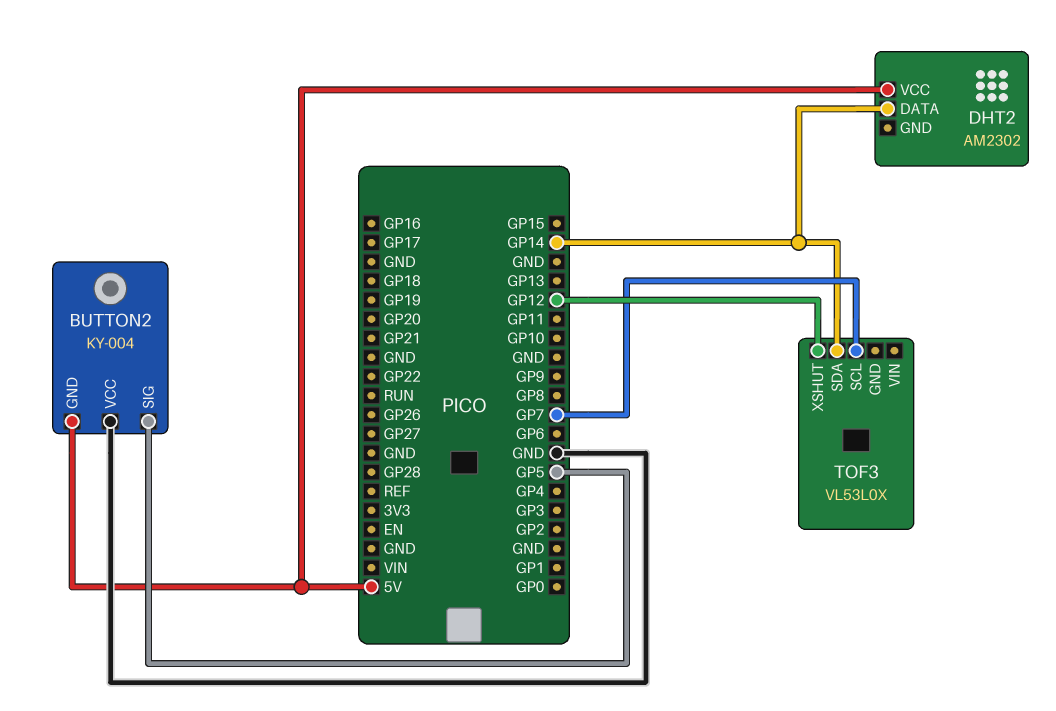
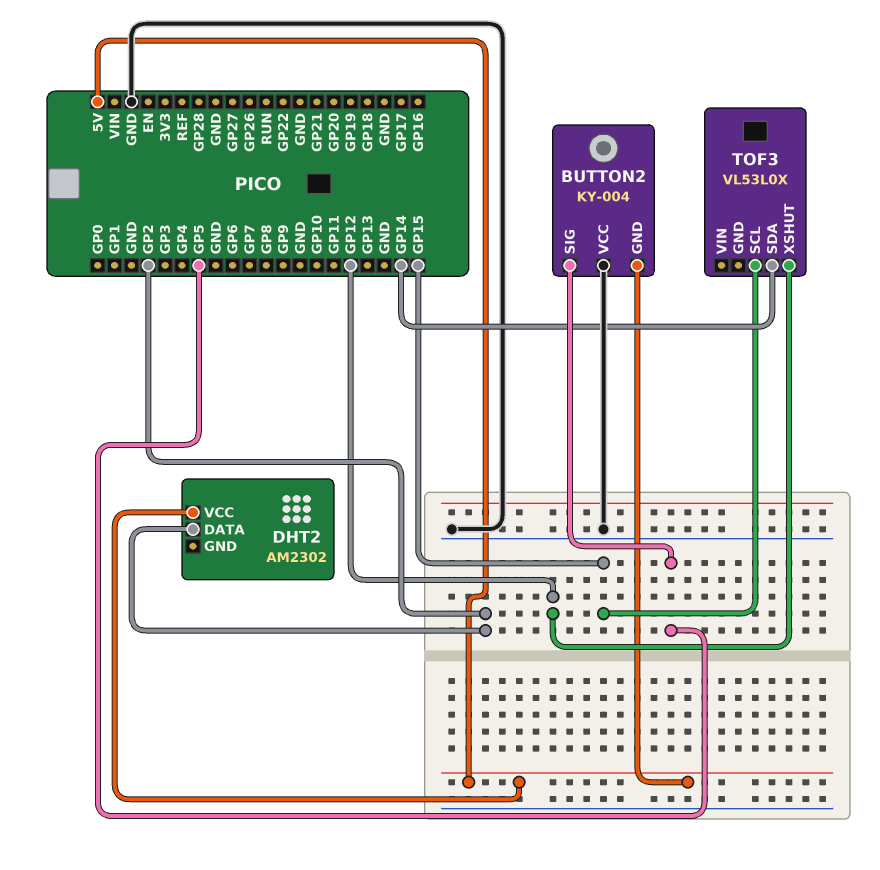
DHT2 pin DATA: GP14 -> GP2
TOF3 pin SCL: GP7 -> GP15

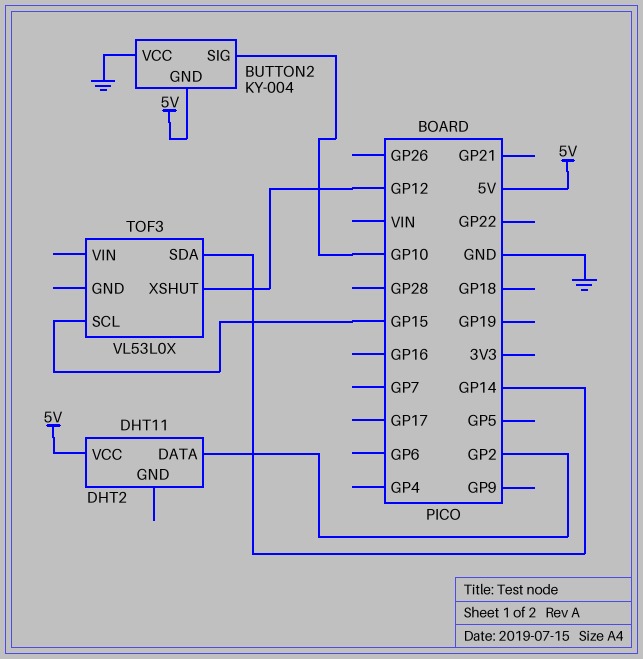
BUTTON2 pin SIG: GP5 -> GP10
DHT2: AM2302 -> DHT11

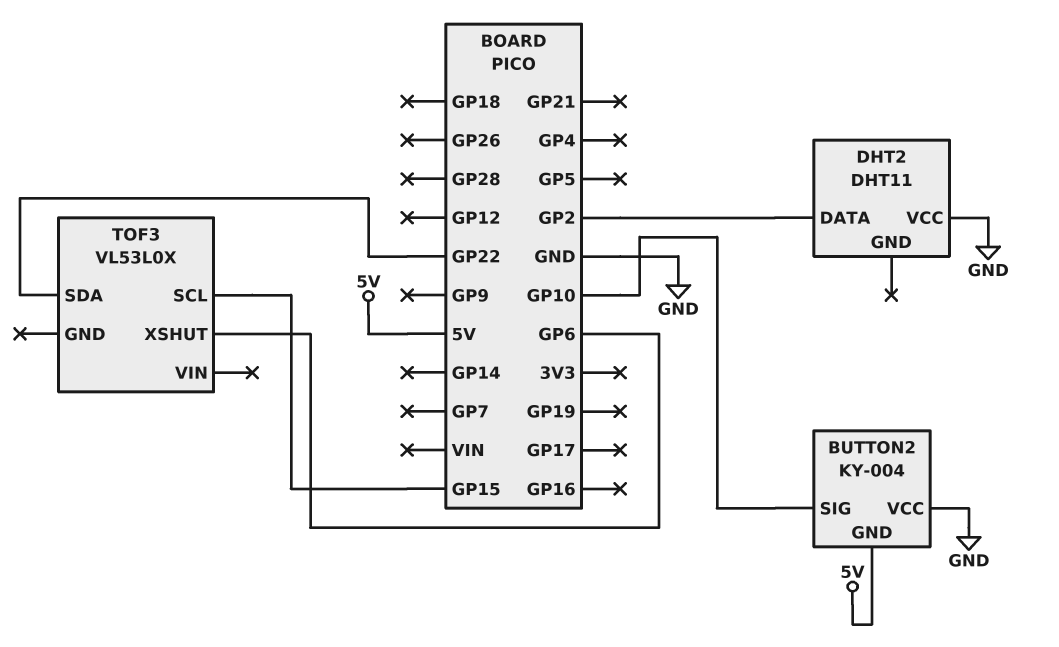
DHT2 pin VCC: 5V -> GND
TOF3 pin SDA: GP14 -> GP22
TOF3 pin XSHUT: GP12 -> GP6

